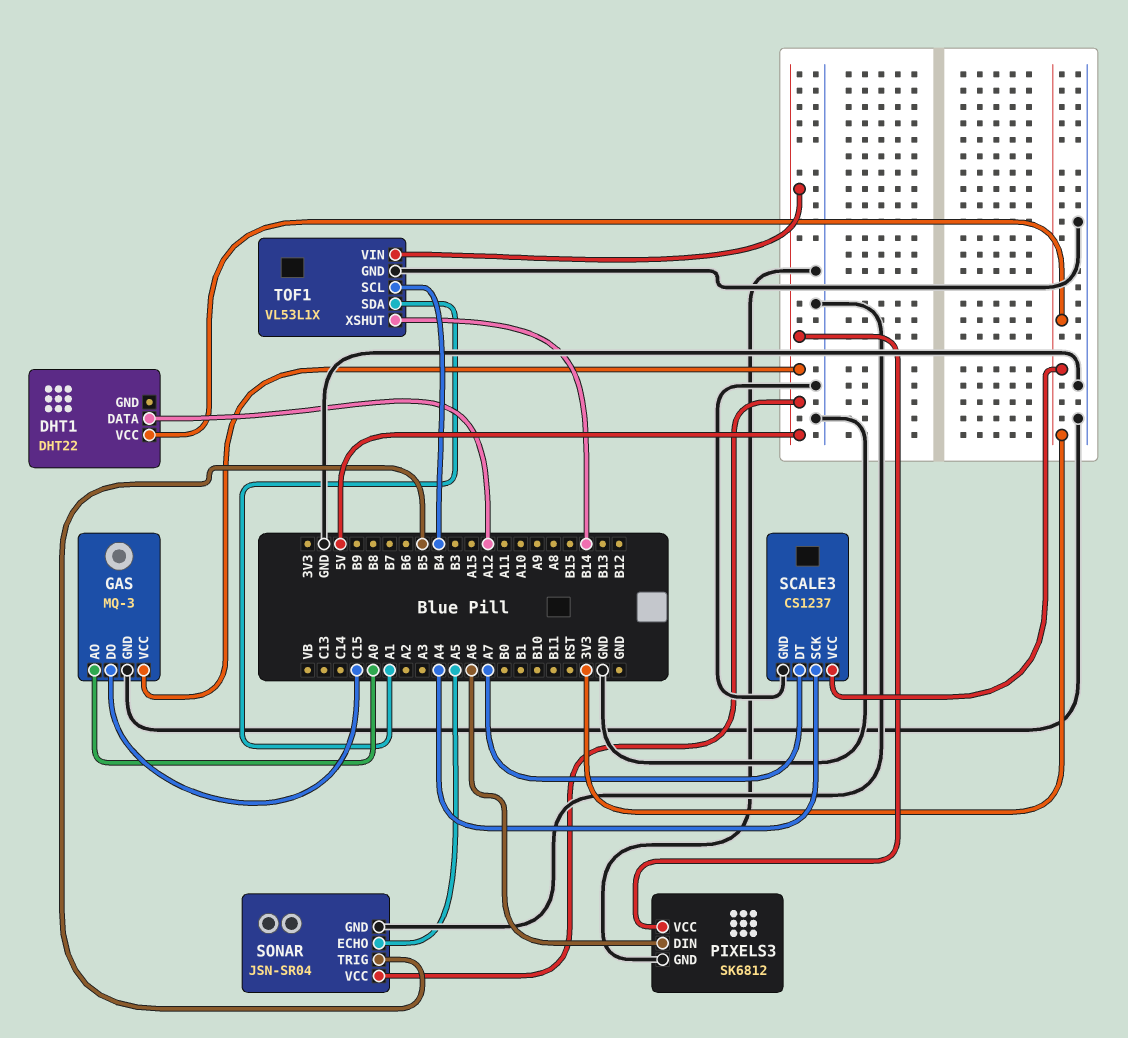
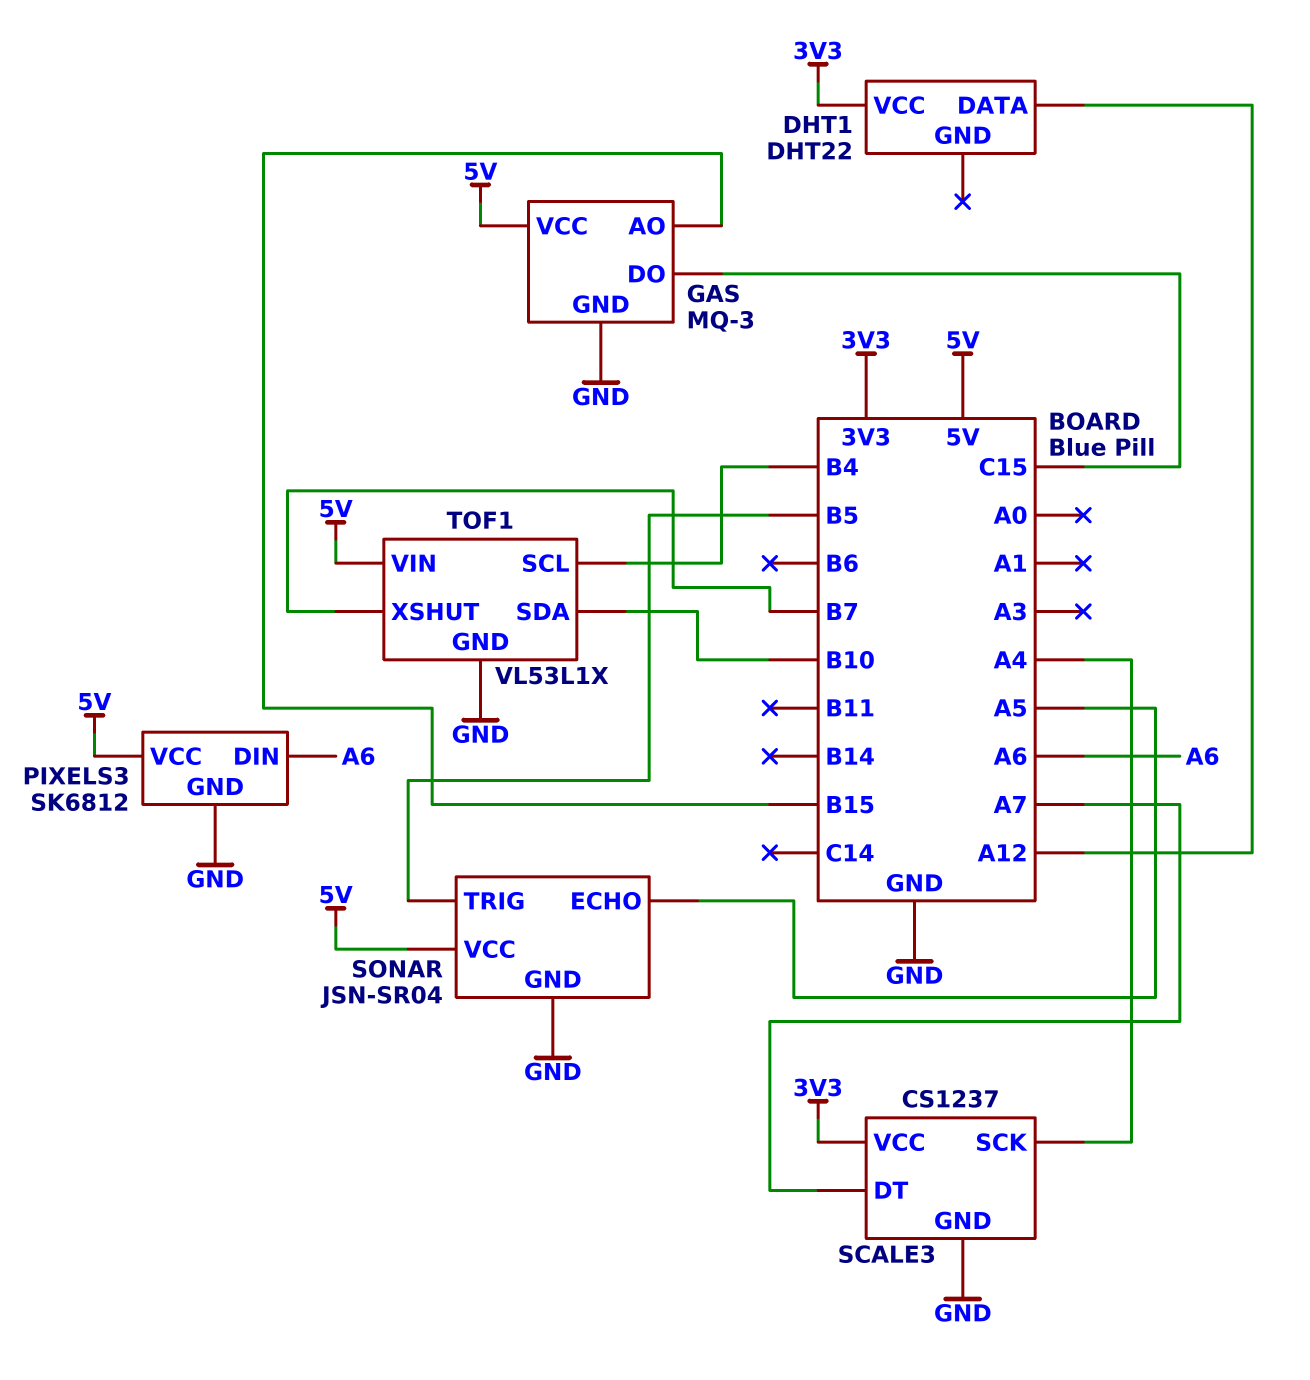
GAS pin AO: A0 -> B15
TOF1 pin SDA: A1 -> B10
TOF1 pin XSHUT: B14 -> B7

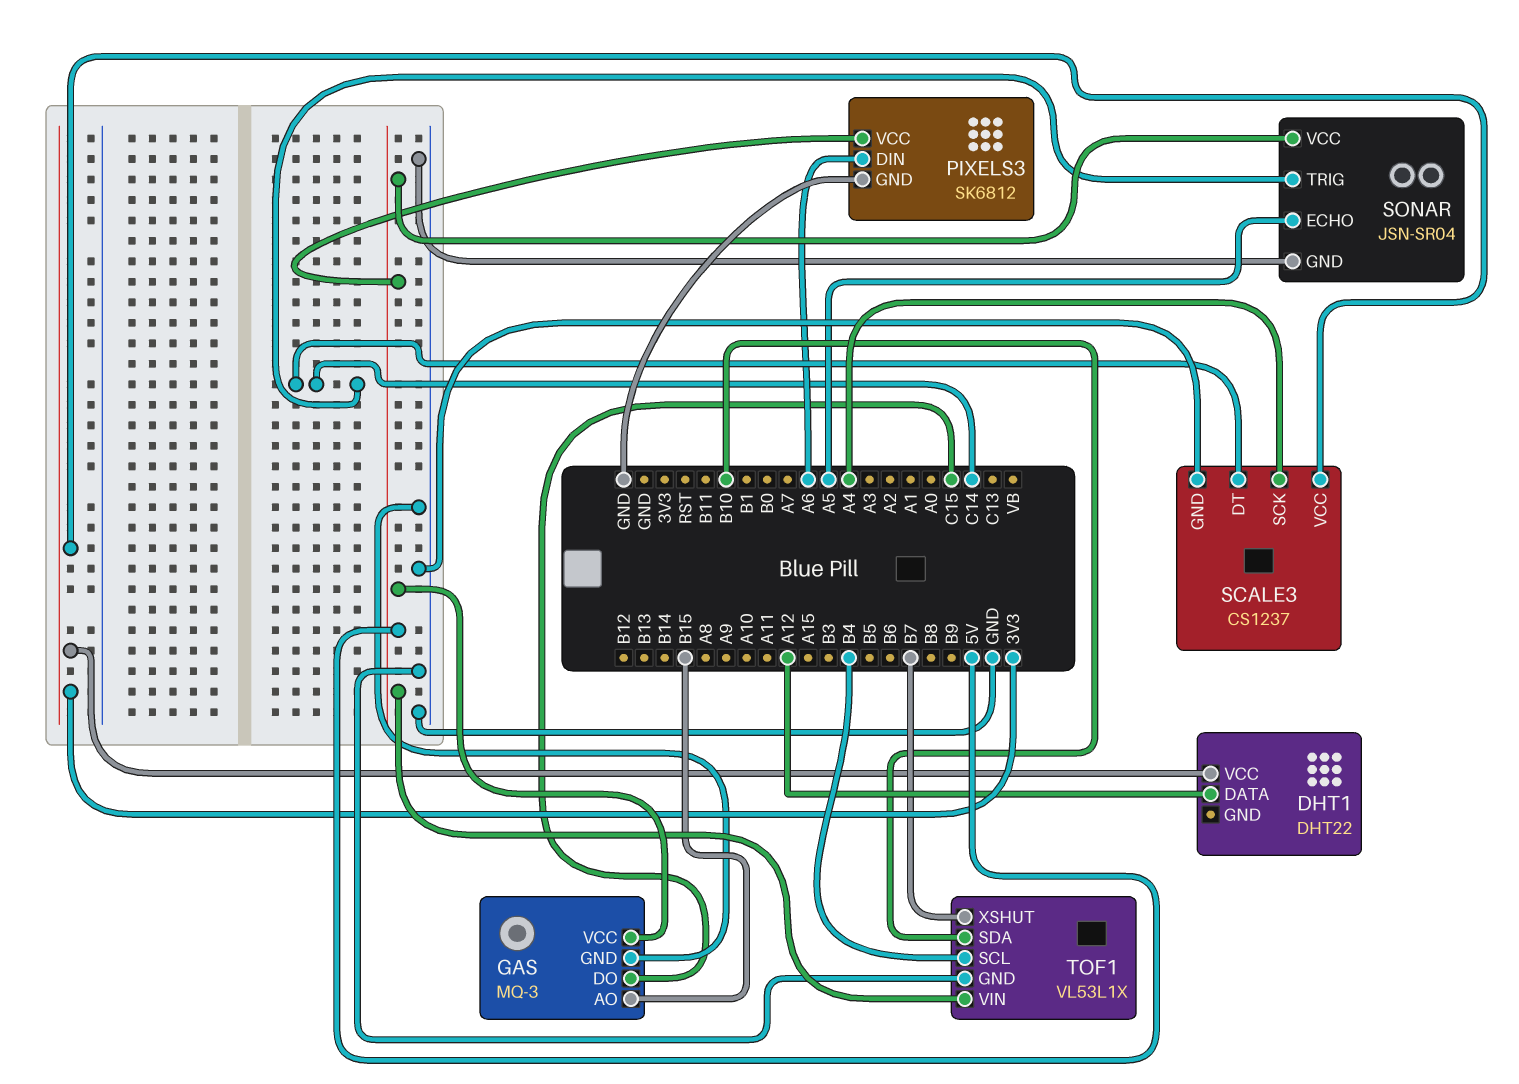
SCALE3 pin DT: A7 -> C14
SONAR pin TRIG: B5 -> C14

